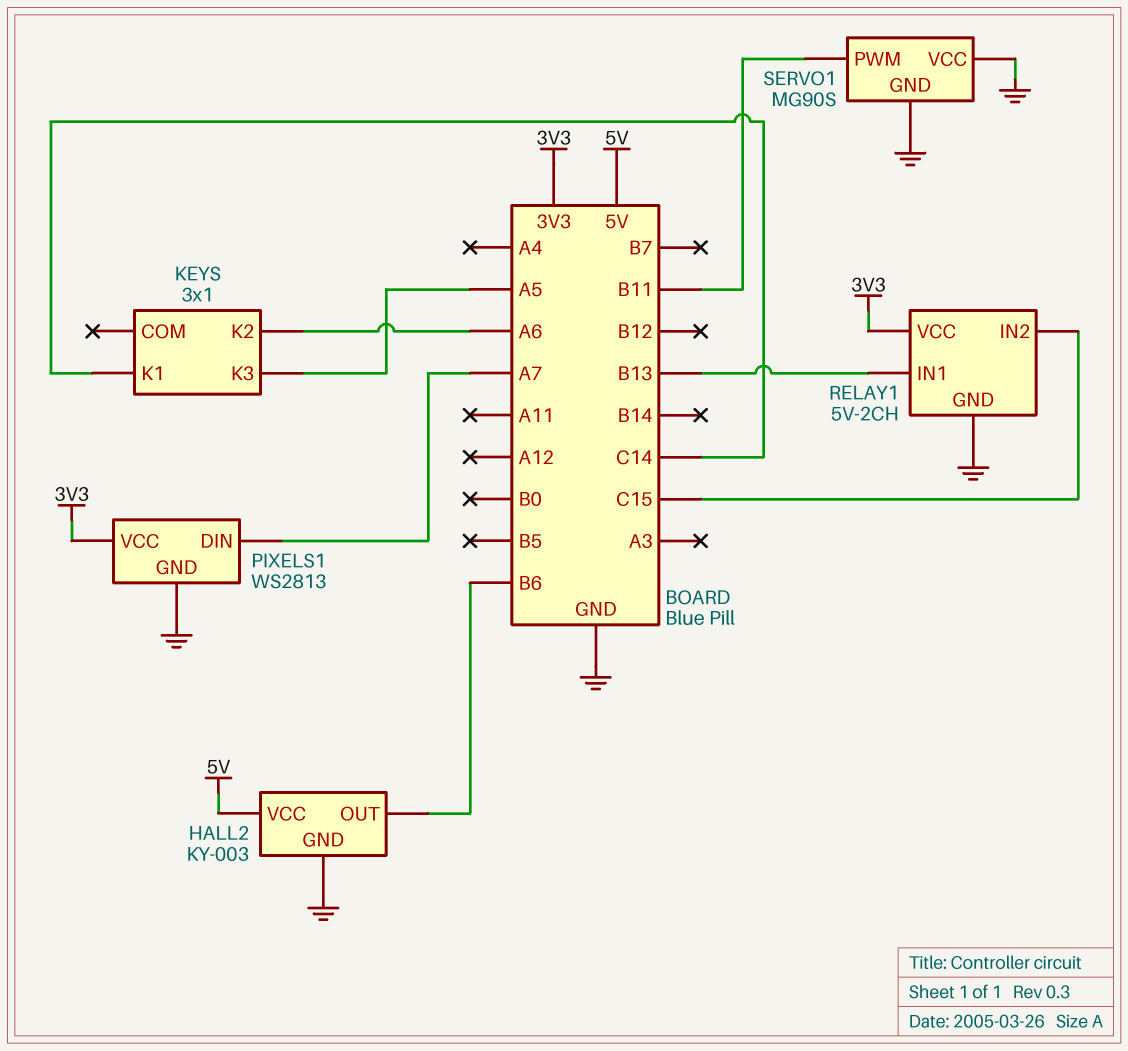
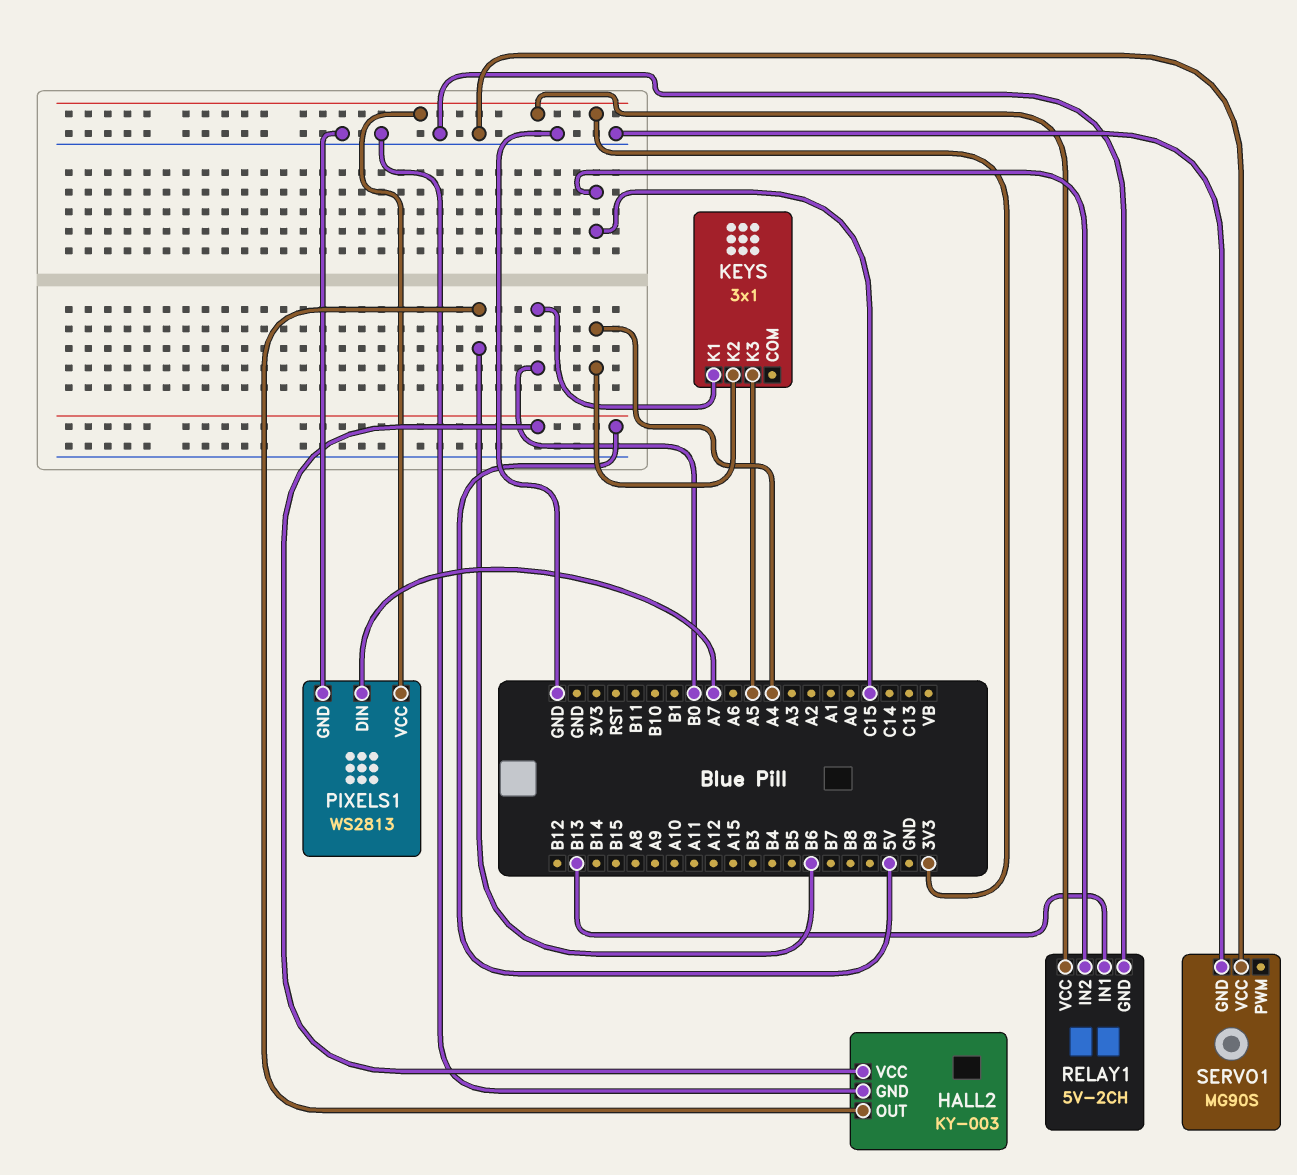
KEYS pin K1: C14 -> B0
KEYS pin K2: A6 -> A4
SERVO1 pin PWM: B11 -> none

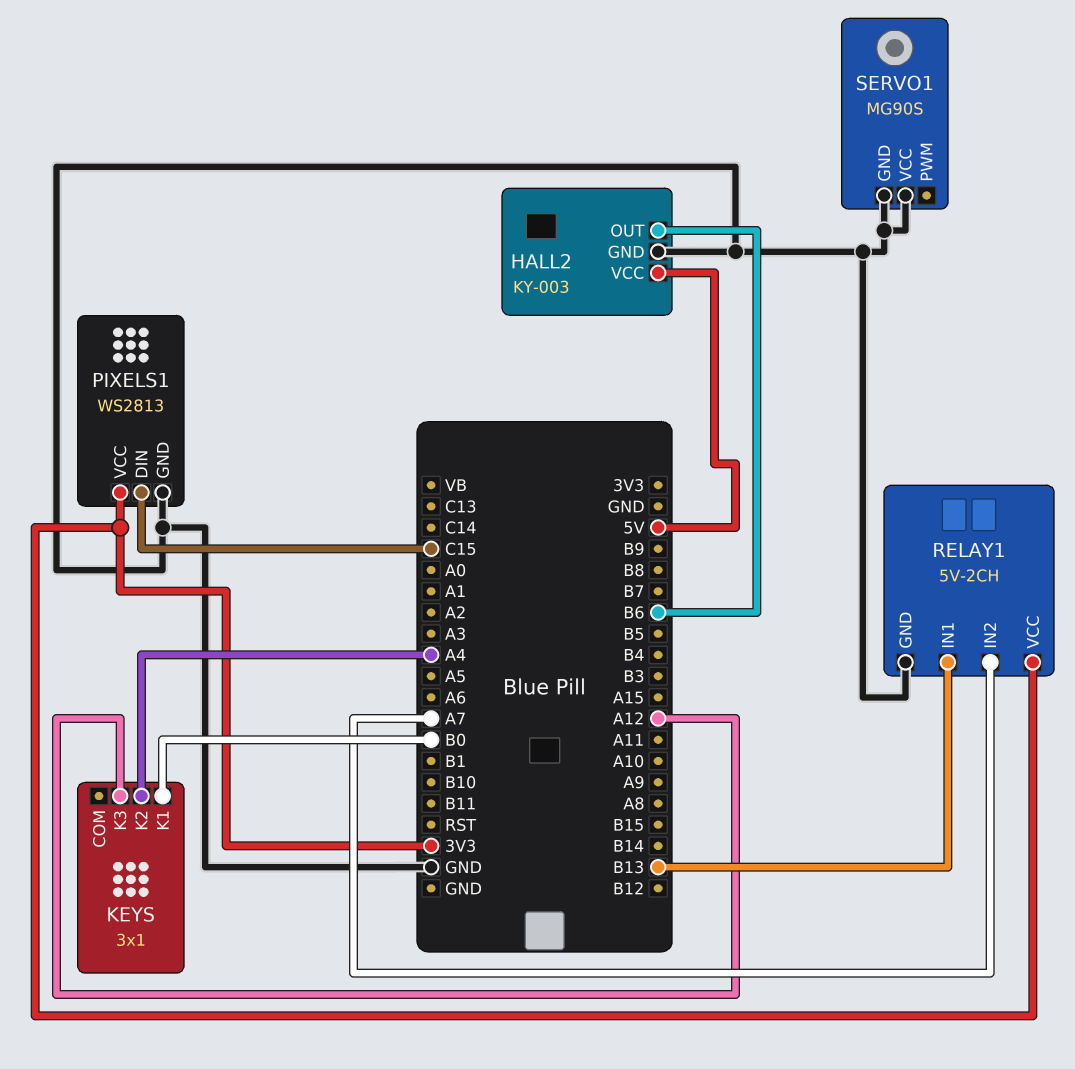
KEYS pin K3: A5 -> A12
PIXELS1 pin DIN: A7 -> C15
RELAY1 pin IN2: C15 -> A7

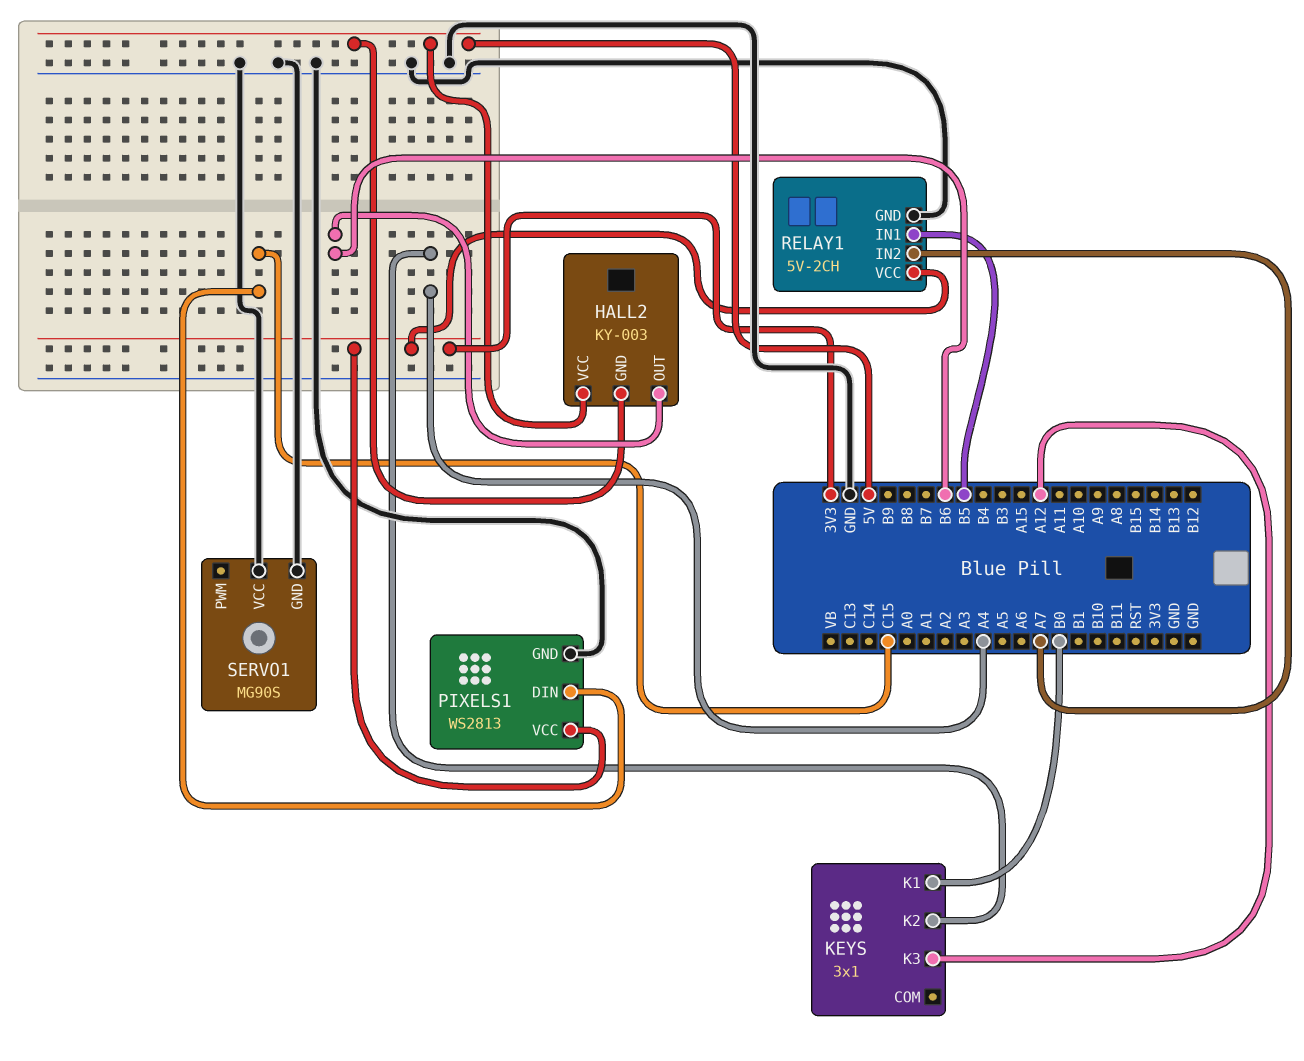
HALL2 pin GND: GND -> 5V
RELAY1 pin IN1: B13 -> B5

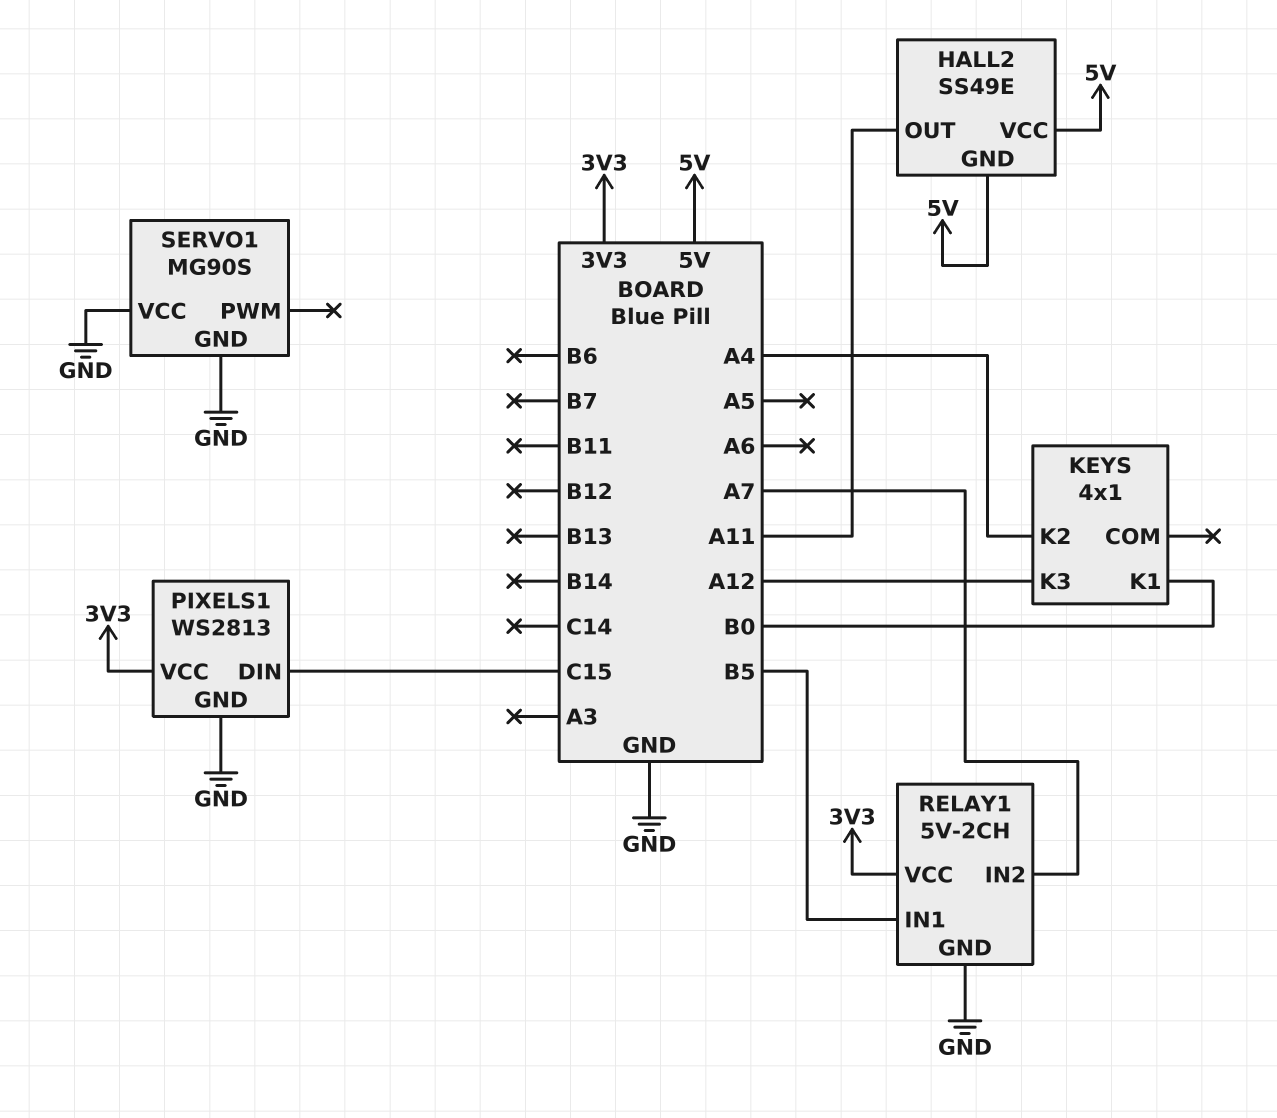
HALL2: KY-003 -> SS49E
HALL2 pin OUT: B6 -> A11
KEYS: 3x1 -> 4x1

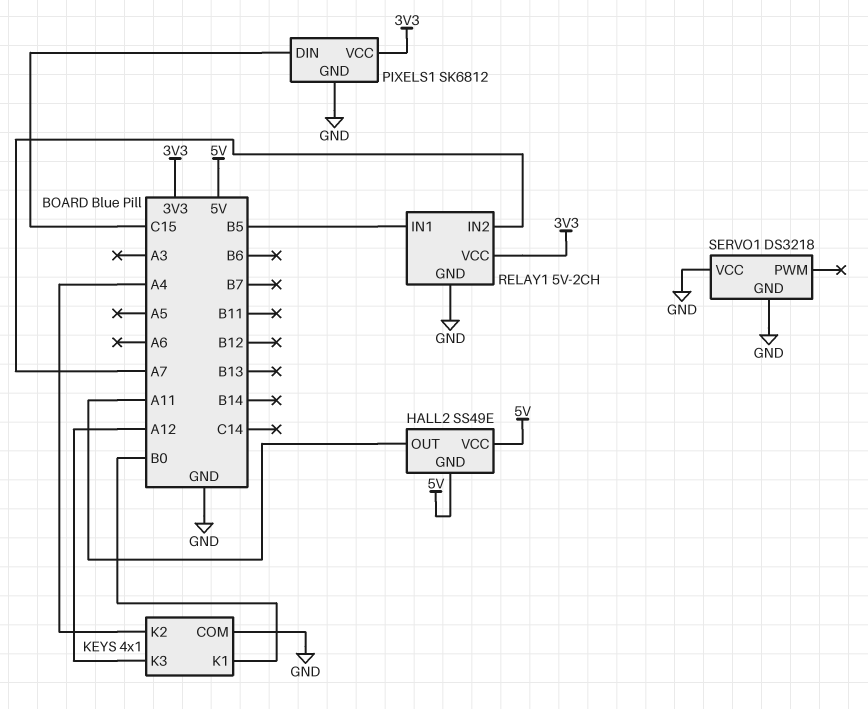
KEYS pin COM: none -> GND
PIXELS1: WS2813 -> SK6812
SERVO1: MG90S -> DS3218

